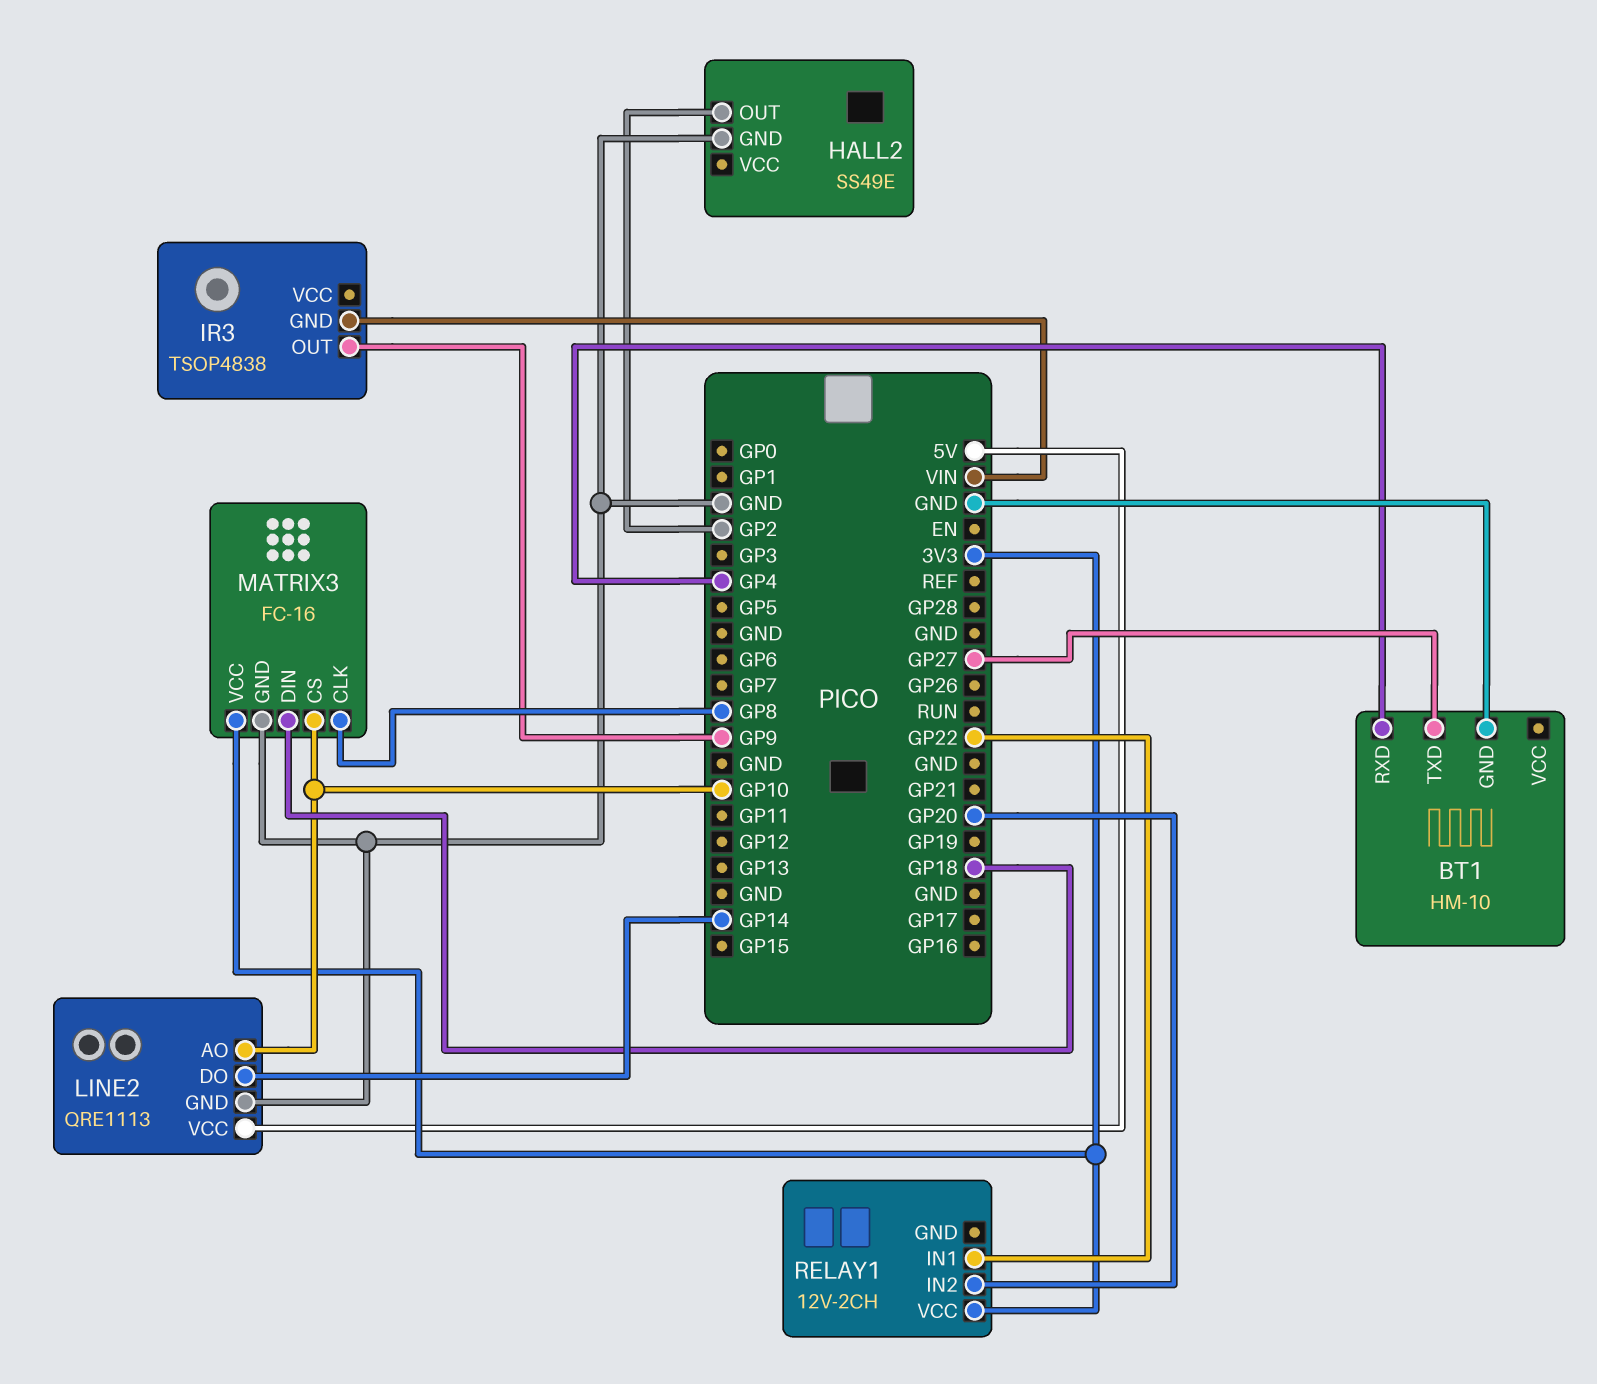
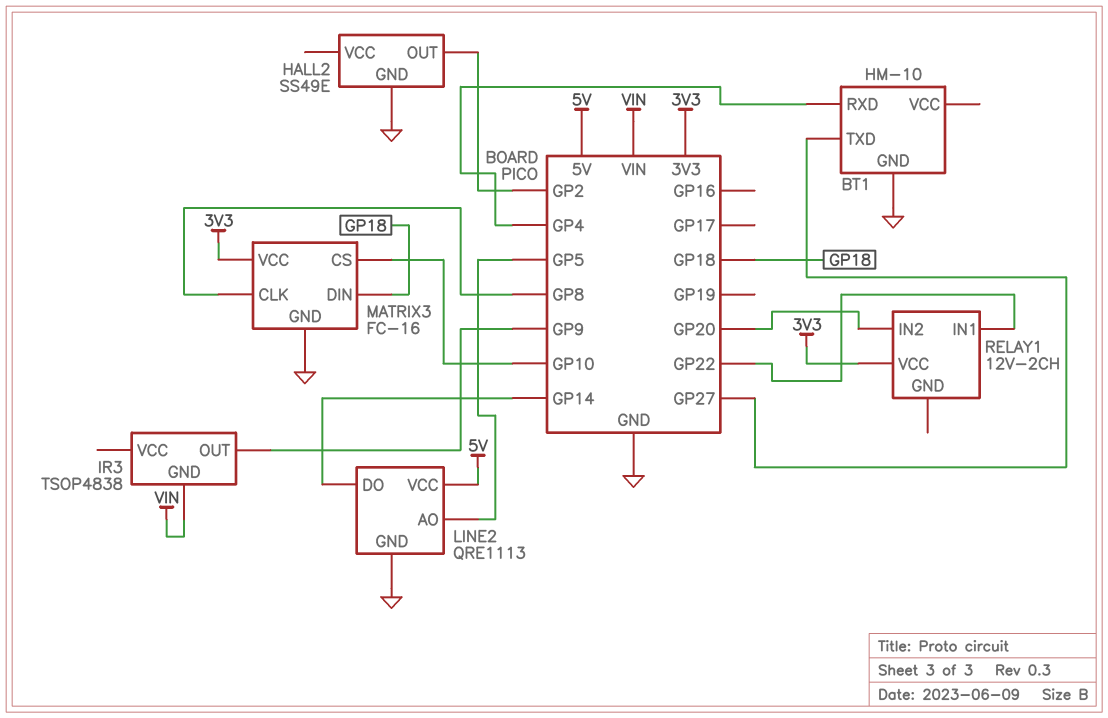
LINE2 pin AO: GP10 -> GP5

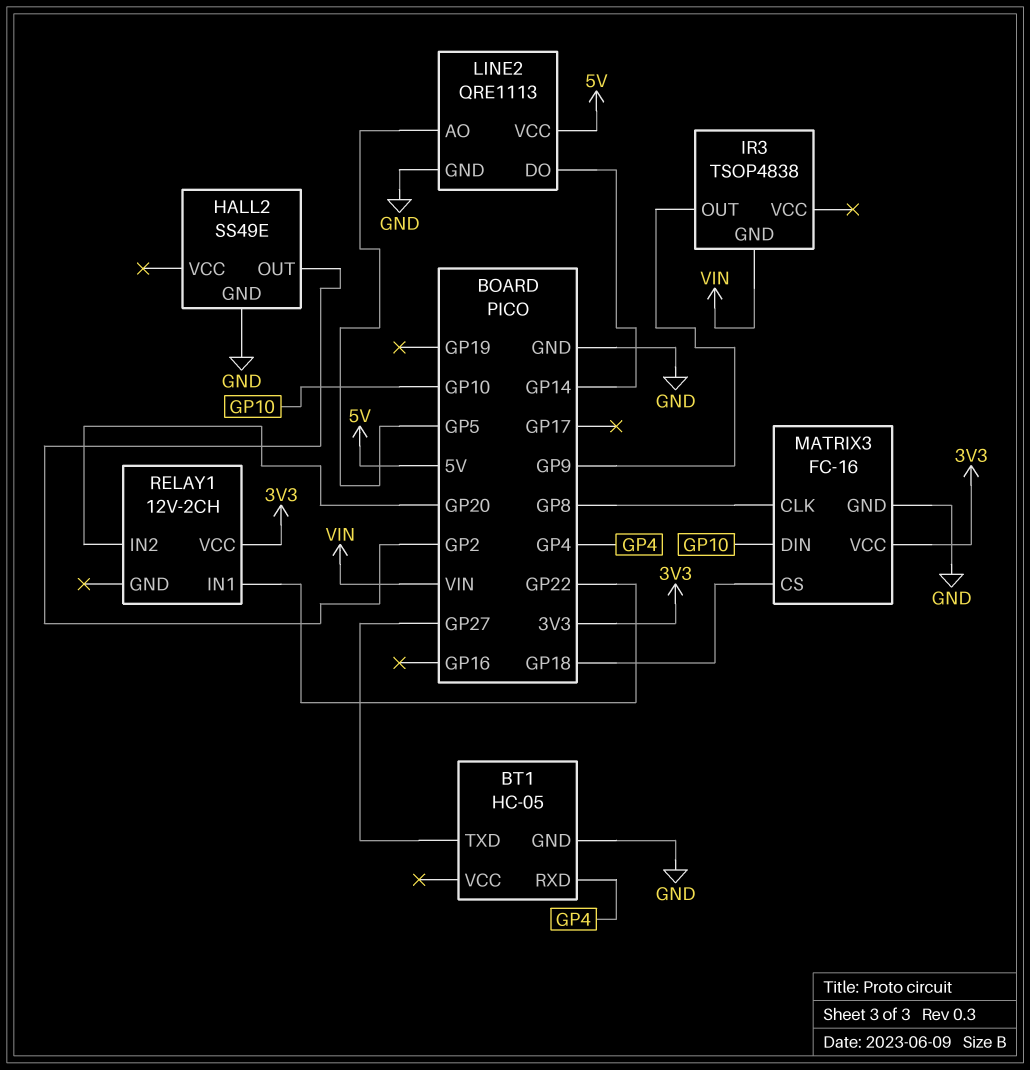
BT1: HM-10 -> HC-05
MATRIX3 pin CS: GP10 -> GP18
MATRIX3 pin DIN: GP18 -> GP10

